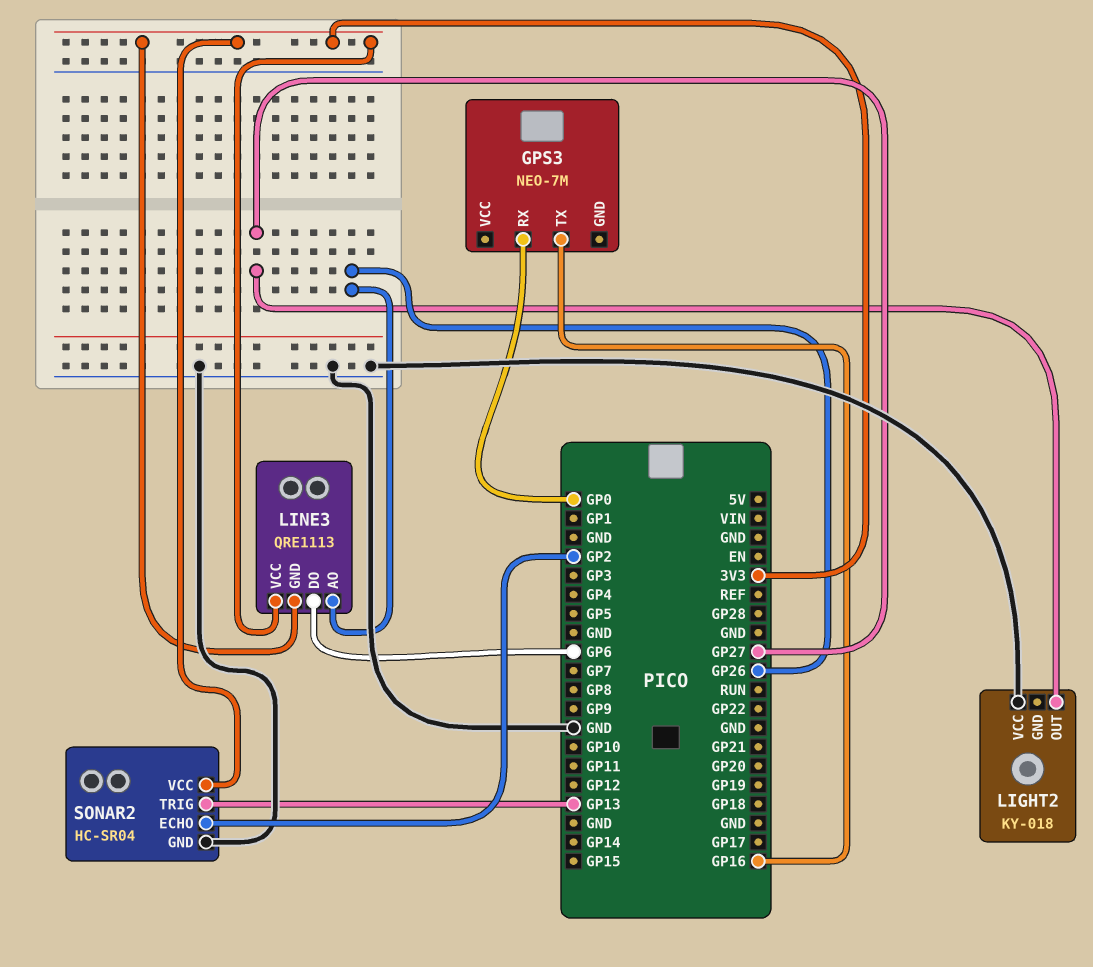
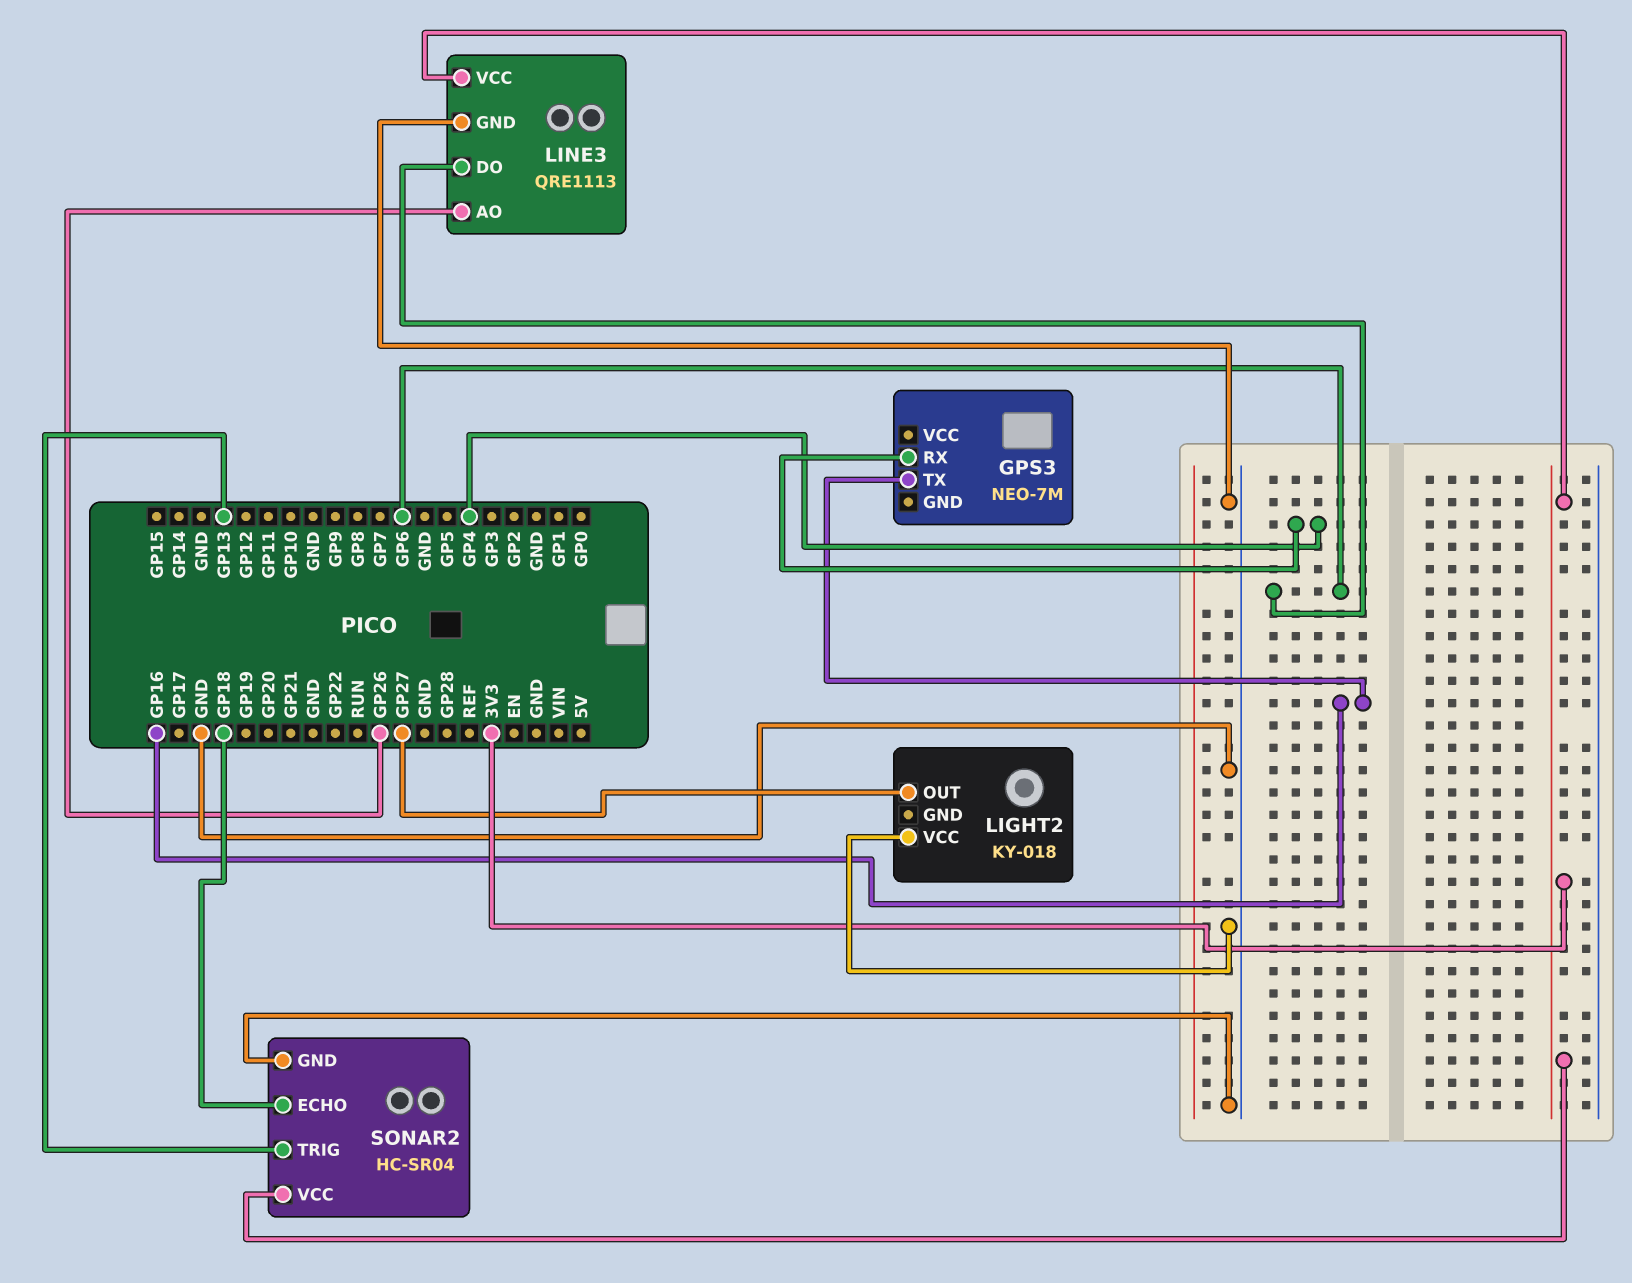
GPS3 pin RX: GP0 -> GP4
LINE3 pin GND: 3V3 -> GND
SONAR2 pin ECHO: GP2 -> GP18

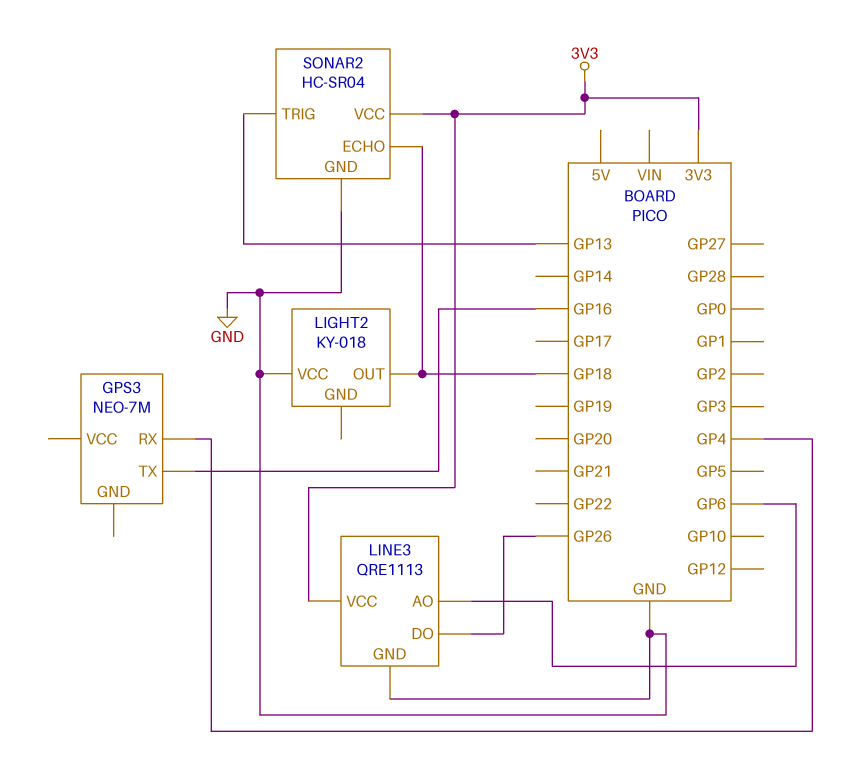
LIGHT2 pin OUT: GP27 -> GP18
LINE3 pin AO: GP26 -> GP6
LINE3 pin DO: GP6 -> GP26

